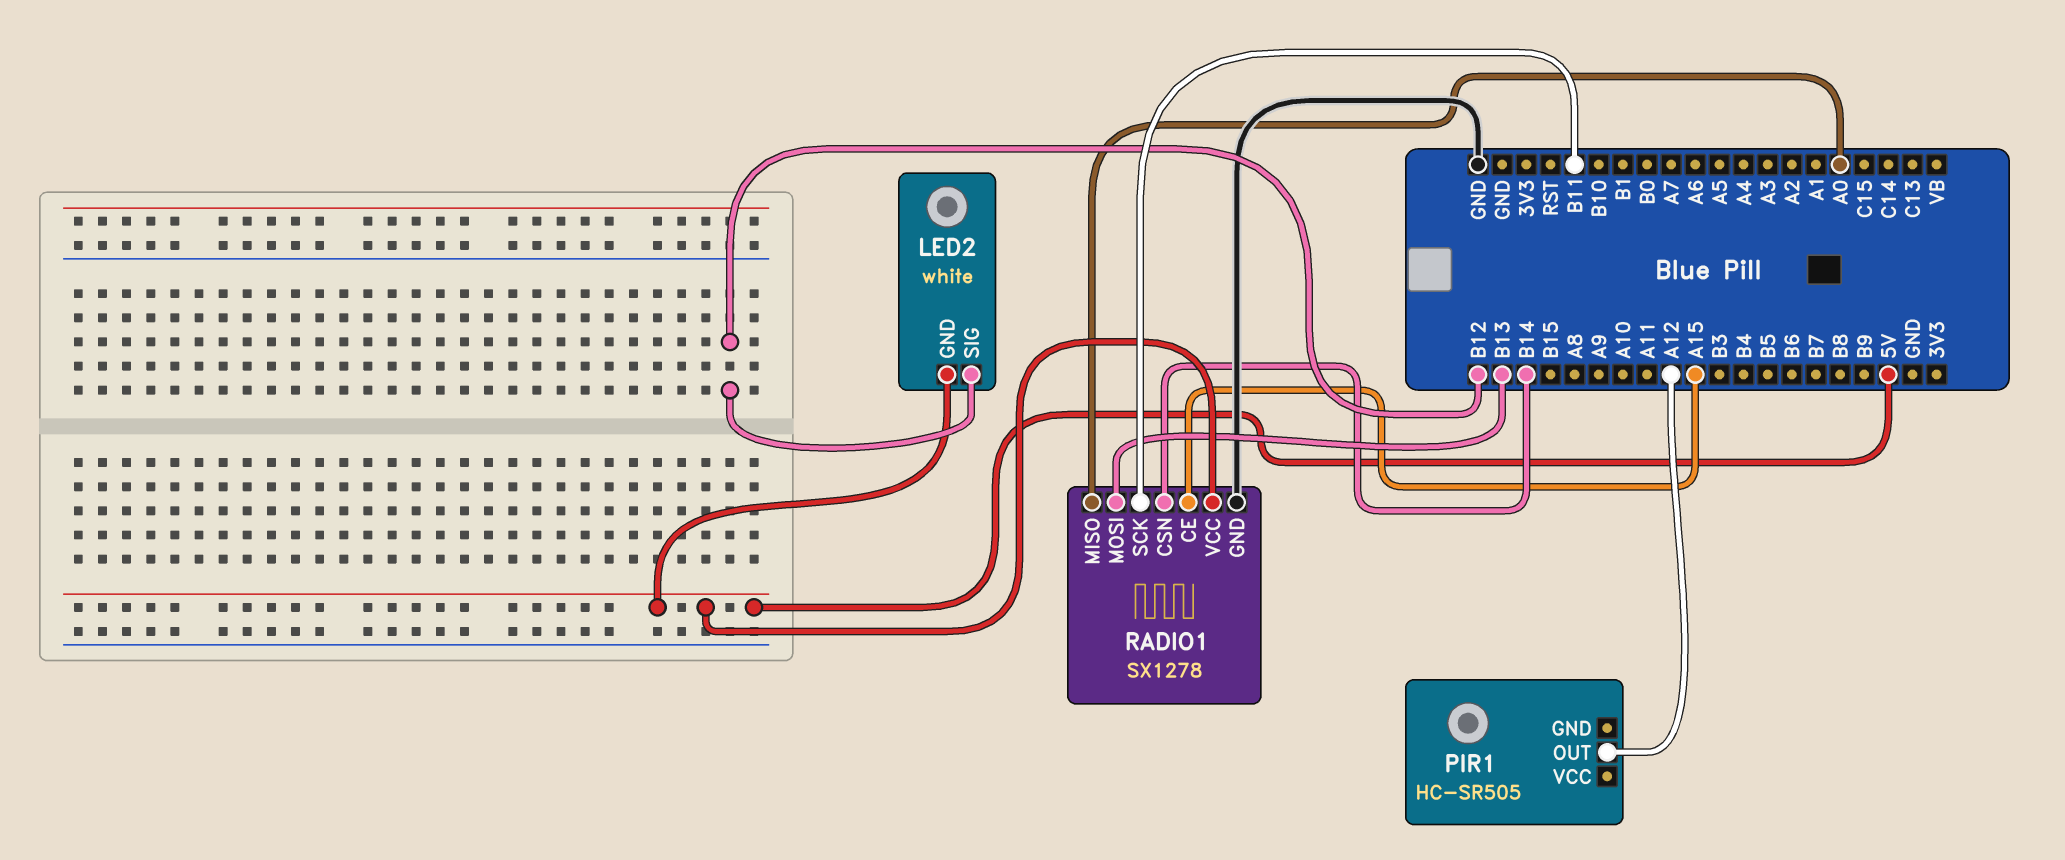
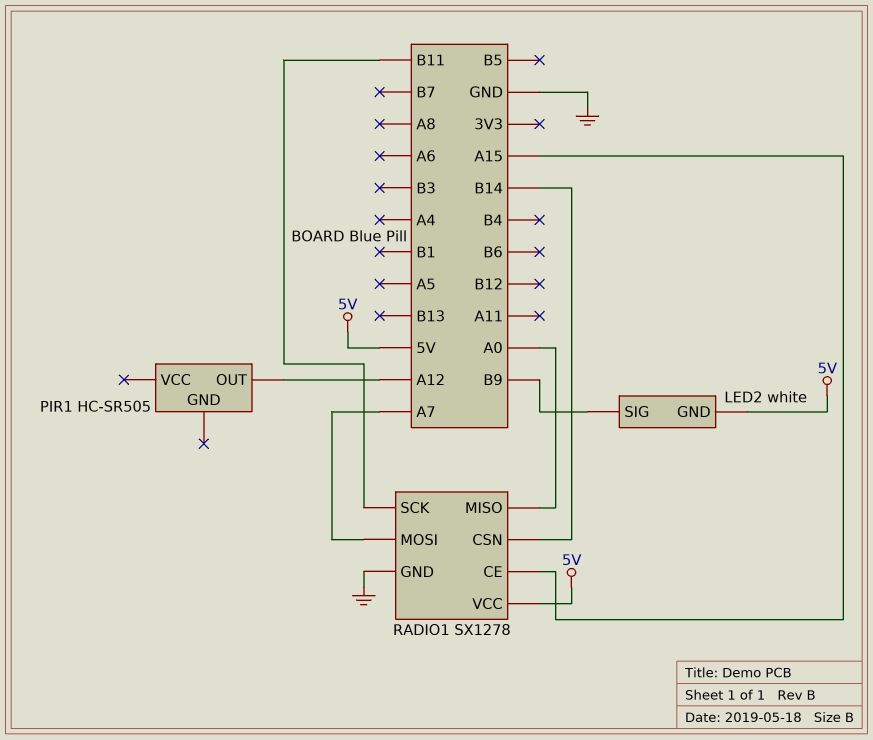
LED2 pin SIG: B12 -> B9
RADIO1 pin MOSI: B13 -> A7

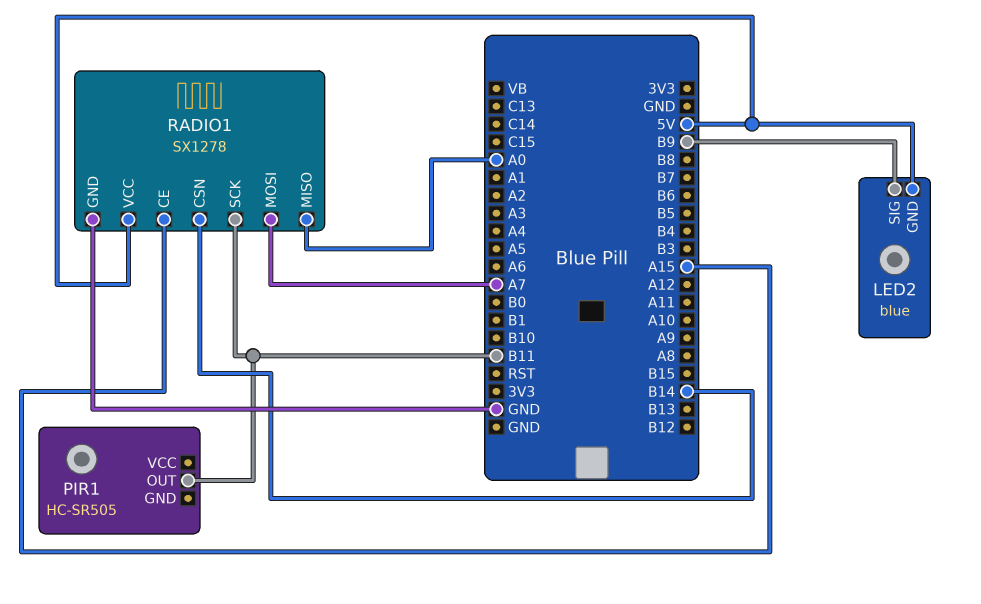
LED2: white -> blue
PIR1 pin OUT: A12 -> B11

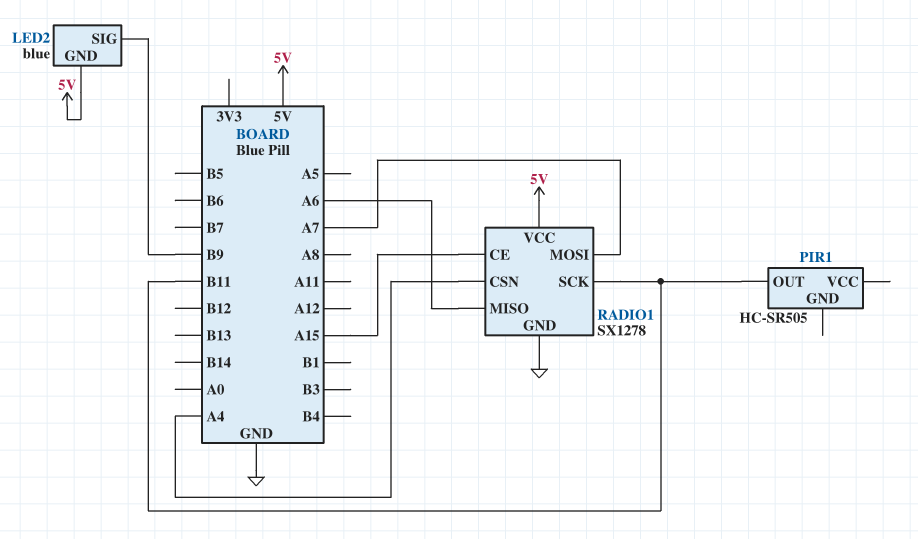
RADIO1 pin CSN: B14 -> A4
RADIO1 pin MISO: A0 -> A6

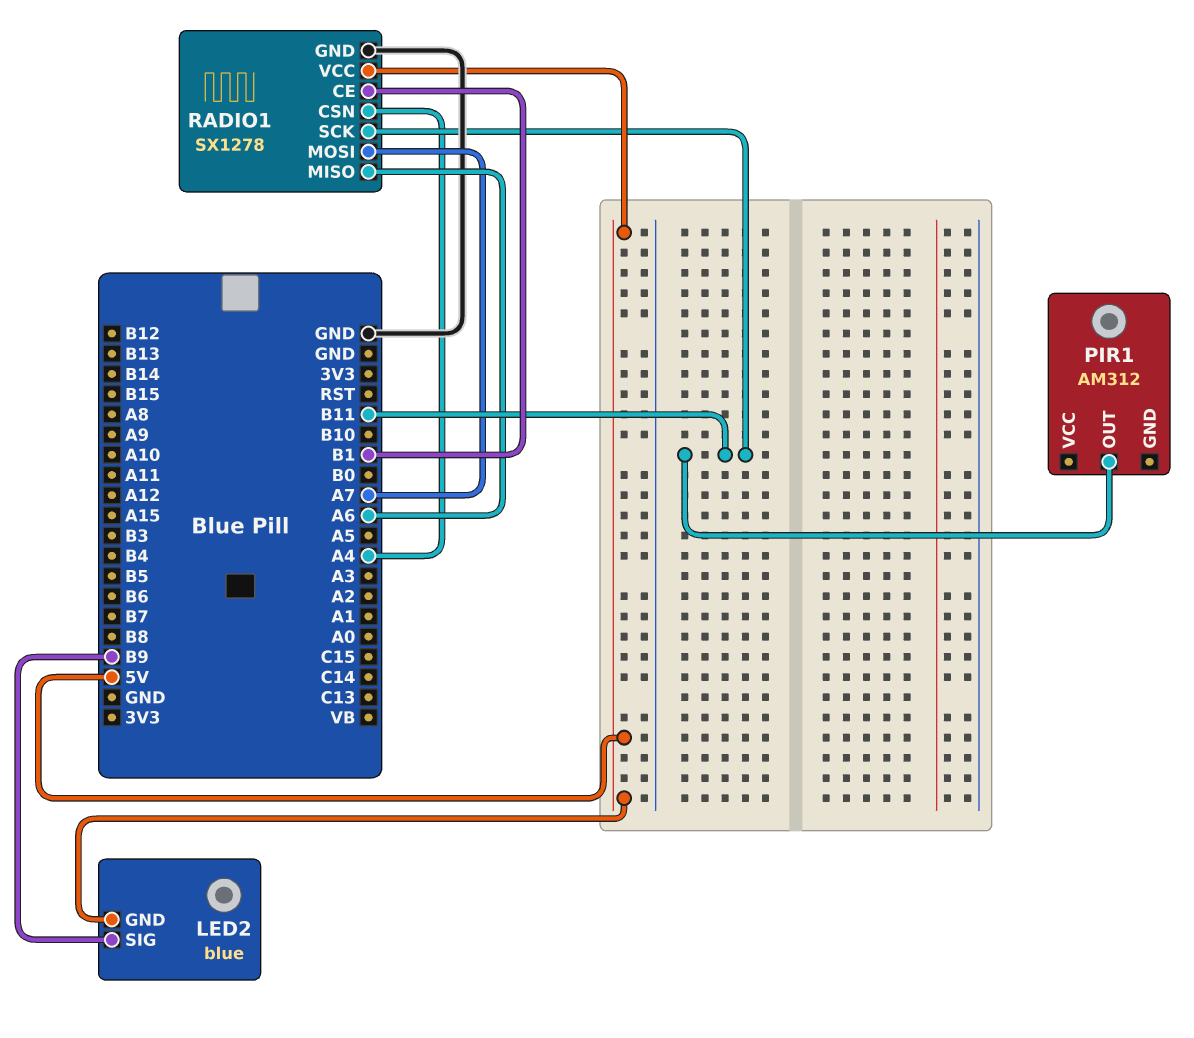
PIR1: HC-SR505 -> AM312
RADIO1 pin CE: A15 -> B1

